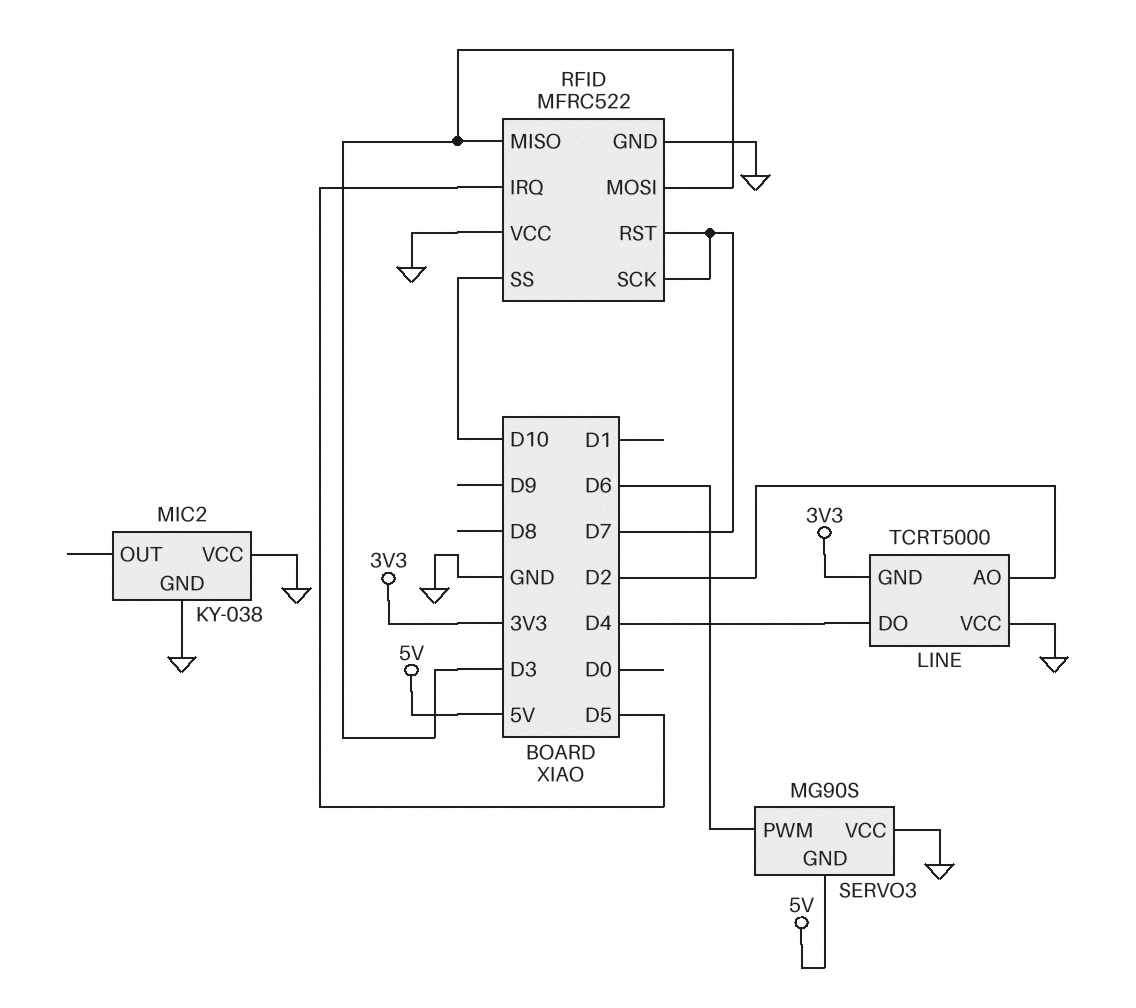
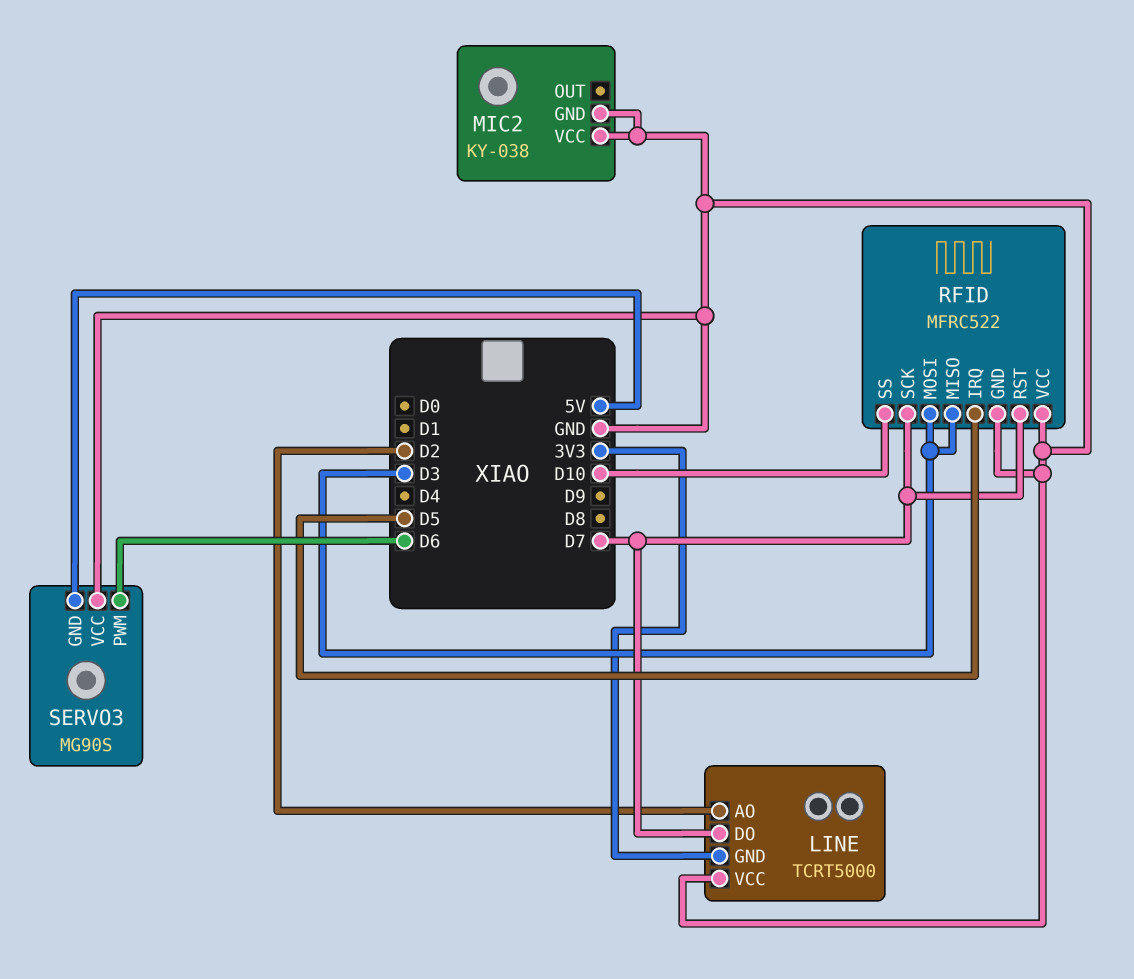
LINE pin DO: D4 -> D7

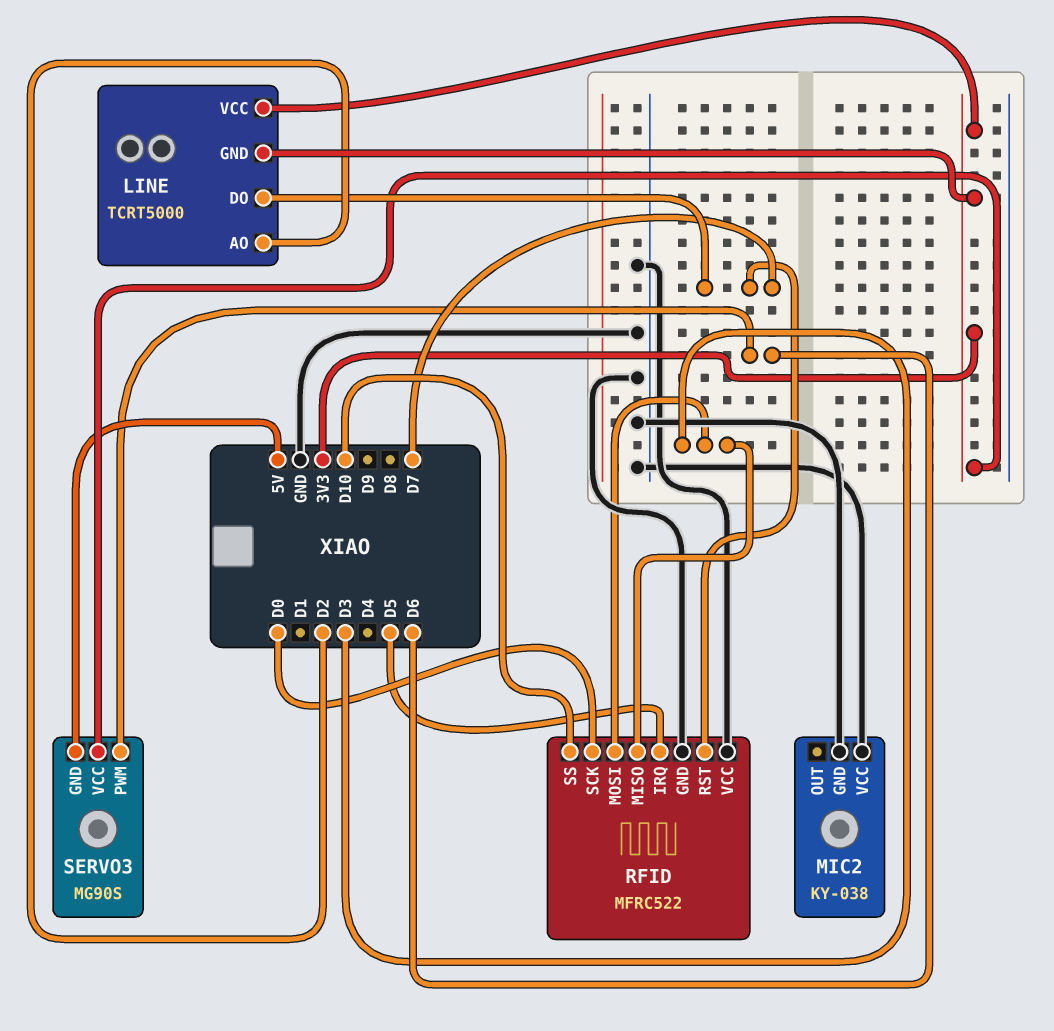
LINE pin VCC: GND -> 3V3
RFID pin SCK: D7 -> D0
SERVO3 pin VCC: GND -> 3V3

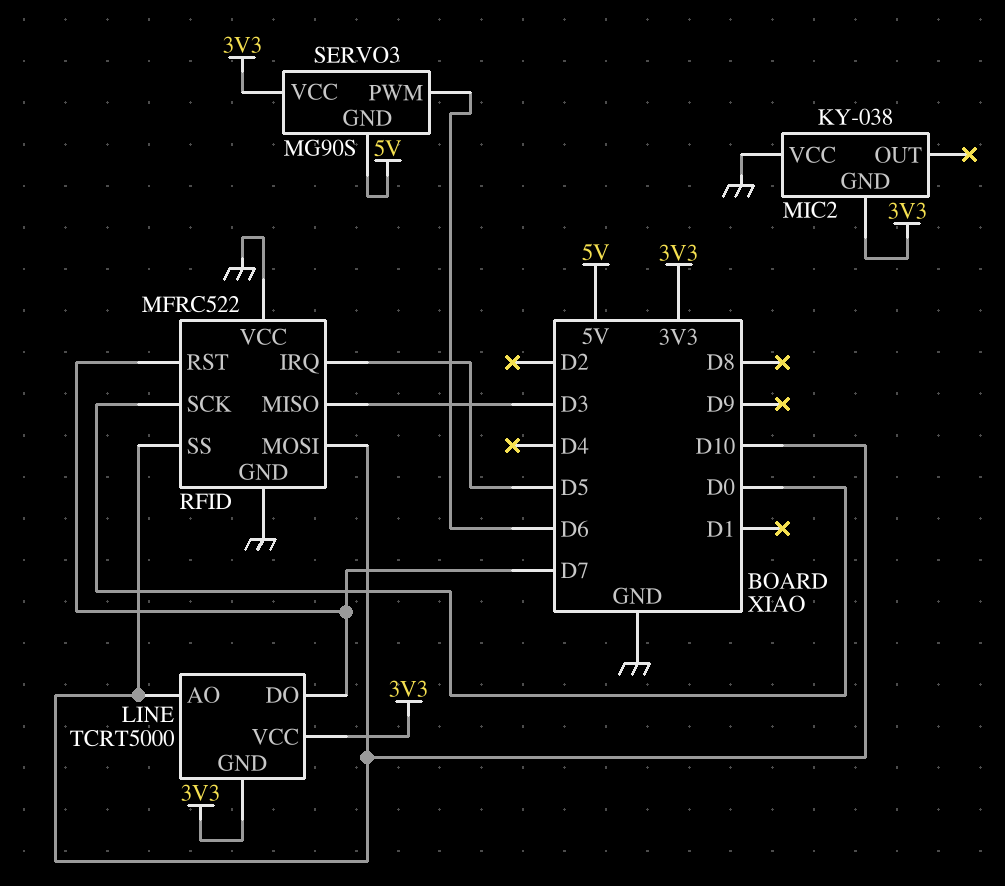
LINE pin AO: D2 -> D10
MIC2 pin GND: GND -> 3V3
RFID pin MOSI: D3 -> D10

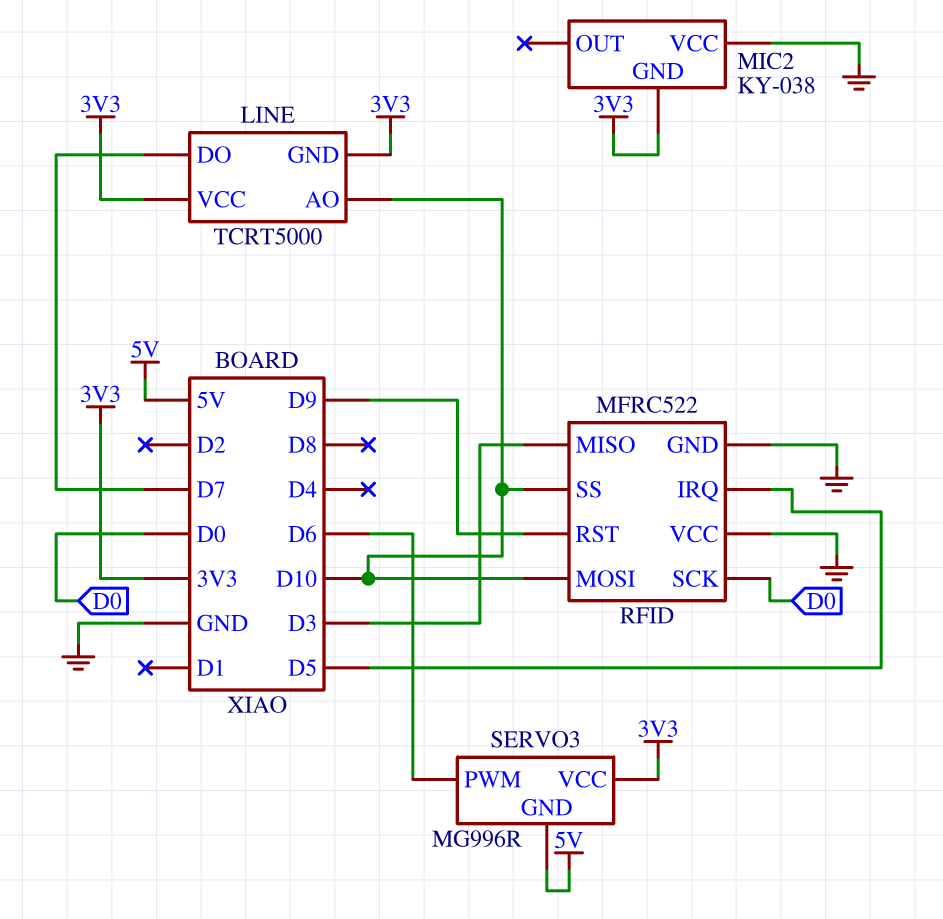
RFID pin RST: D7 -> D9
SERVO3: MG90S -> MG996R

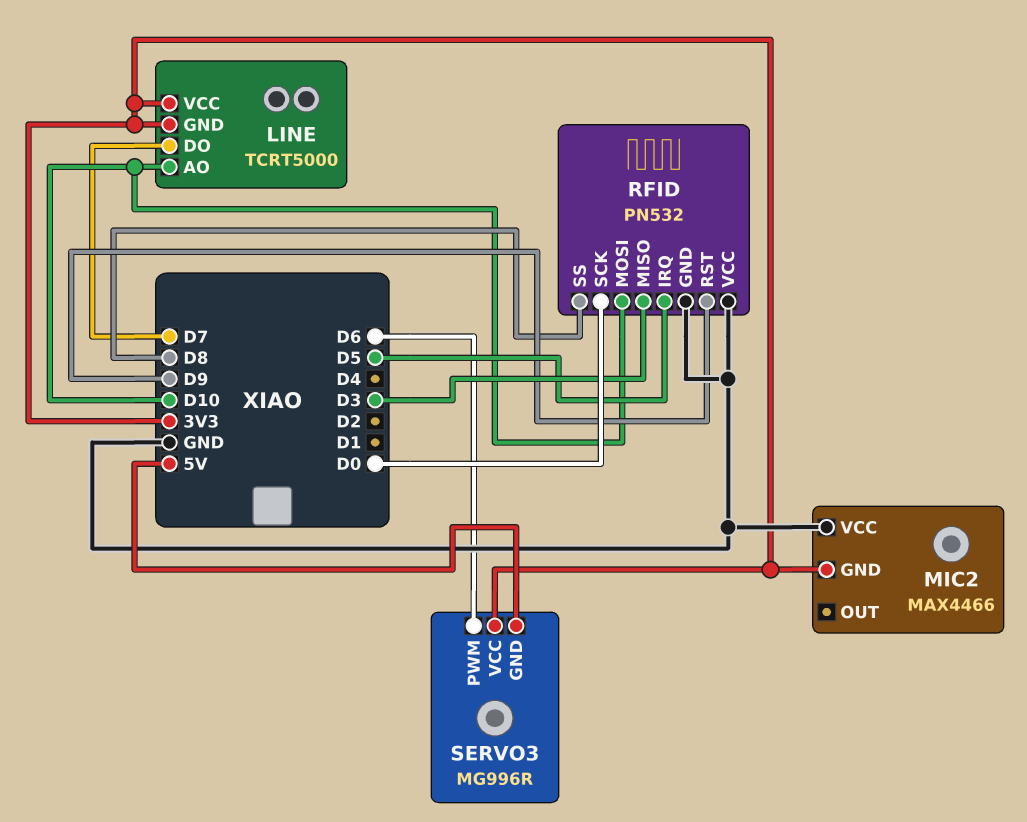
MIC2: KY-038 -> MAX4466
RFID: MFRC522 -> PN532
RFID pin SS: D10 -> D8

